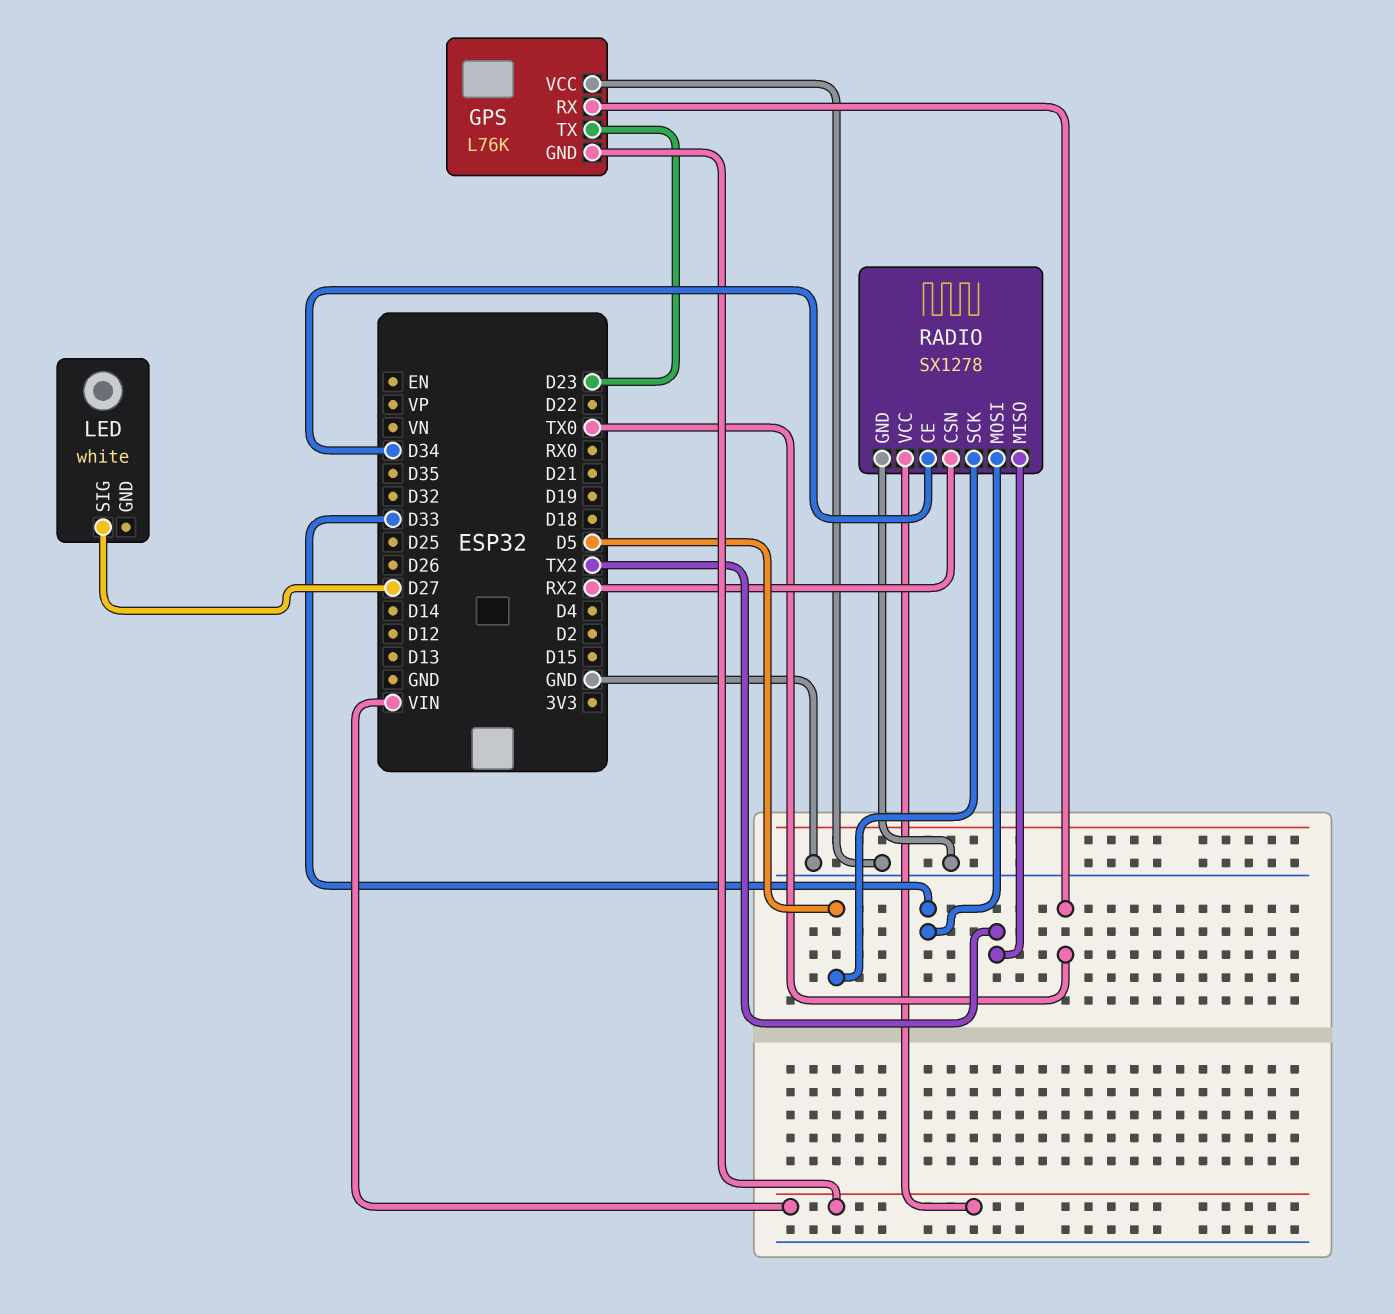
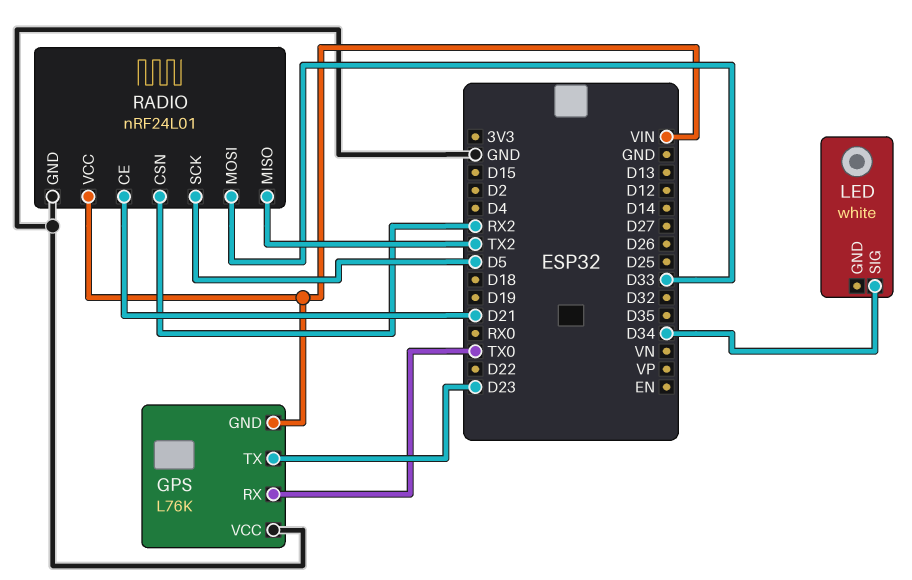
LED pin SIG: D27 -> D34
RADIO: SX1278 -> nRF24L01
RADIO pin CE: D34 -> D21

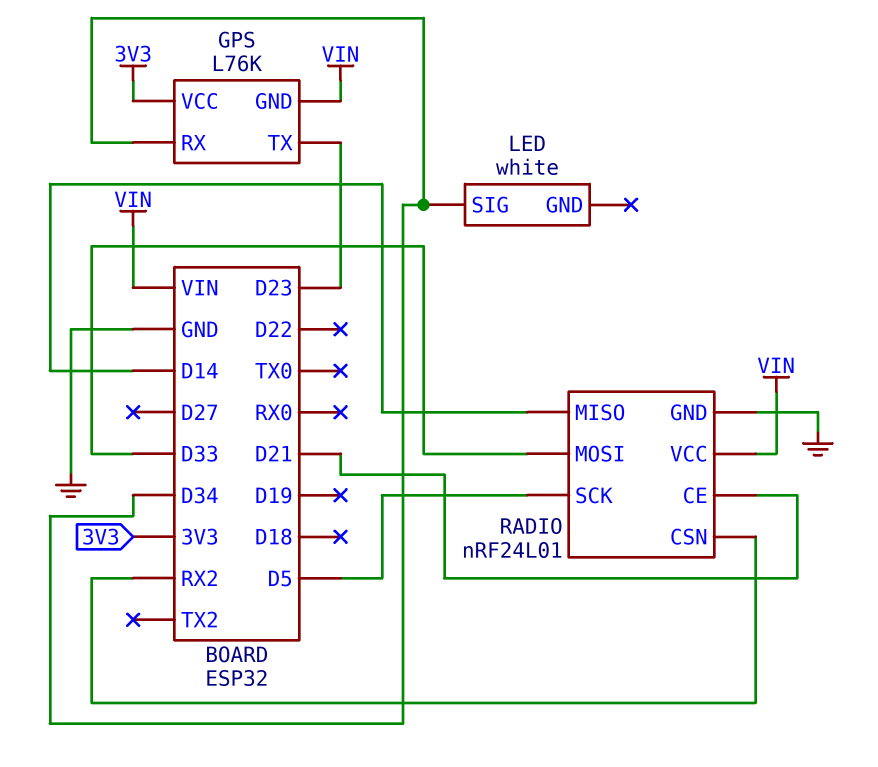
GPS pin RX: TX0 -> D34
GPS pin VCC: GND -> 3V3
RADIO pin MISO: TX2 -> D14

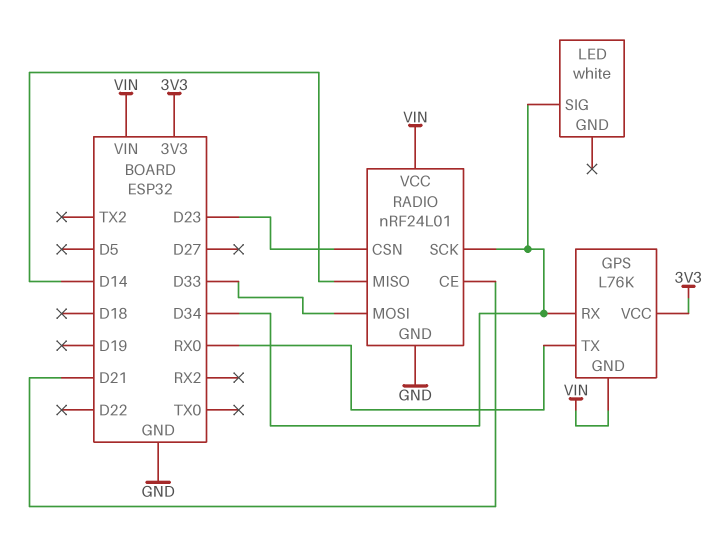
GPS pin TX: D23 -> RX0
RADIO pin CSN: RX2 -> D23
RADIO pin SCK: D5 -> D34

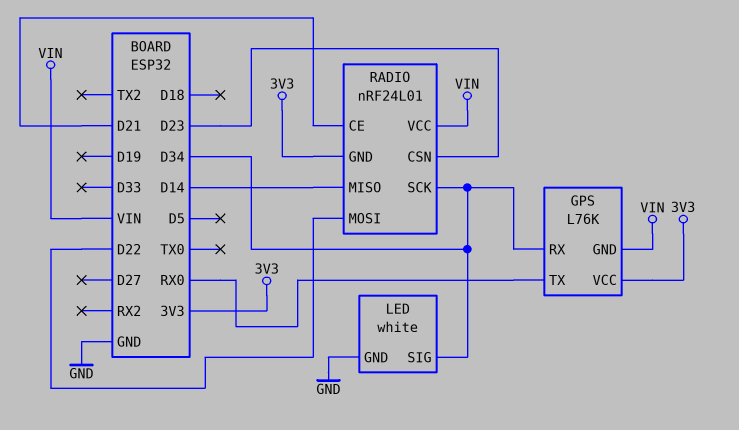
LED pin GND: none -> GND
RADIO pin GND: GND -> 3V3
RADIO pin MOSI: D33 -> D22

